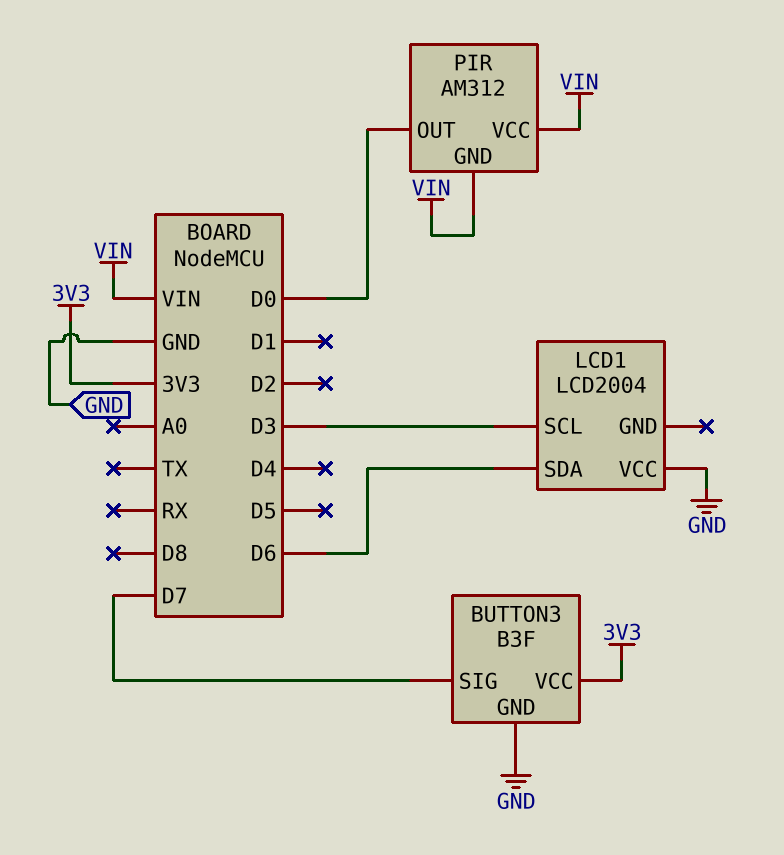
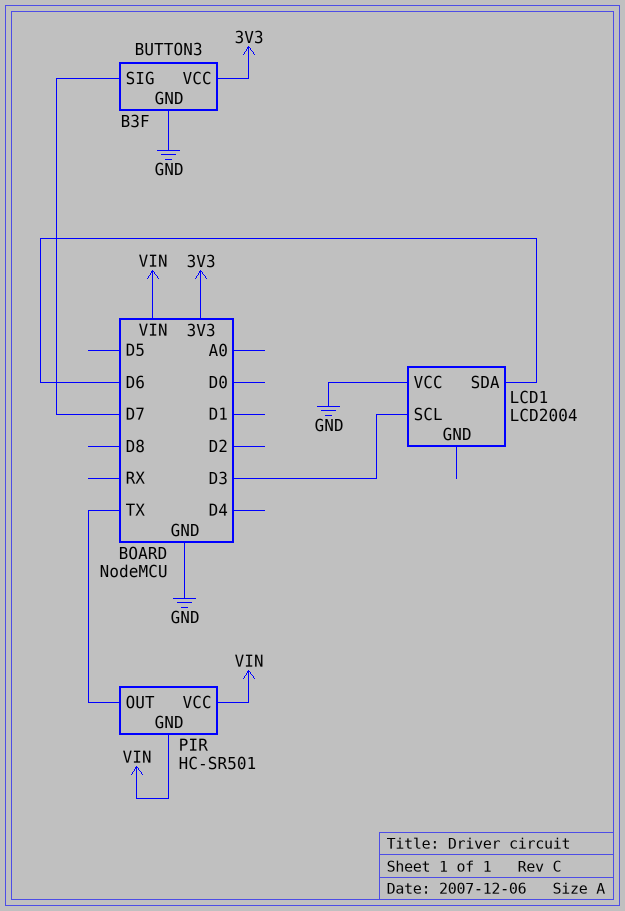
PIR: AM312 -> HC-SR501
PIR pin OUT: D0 -> TX

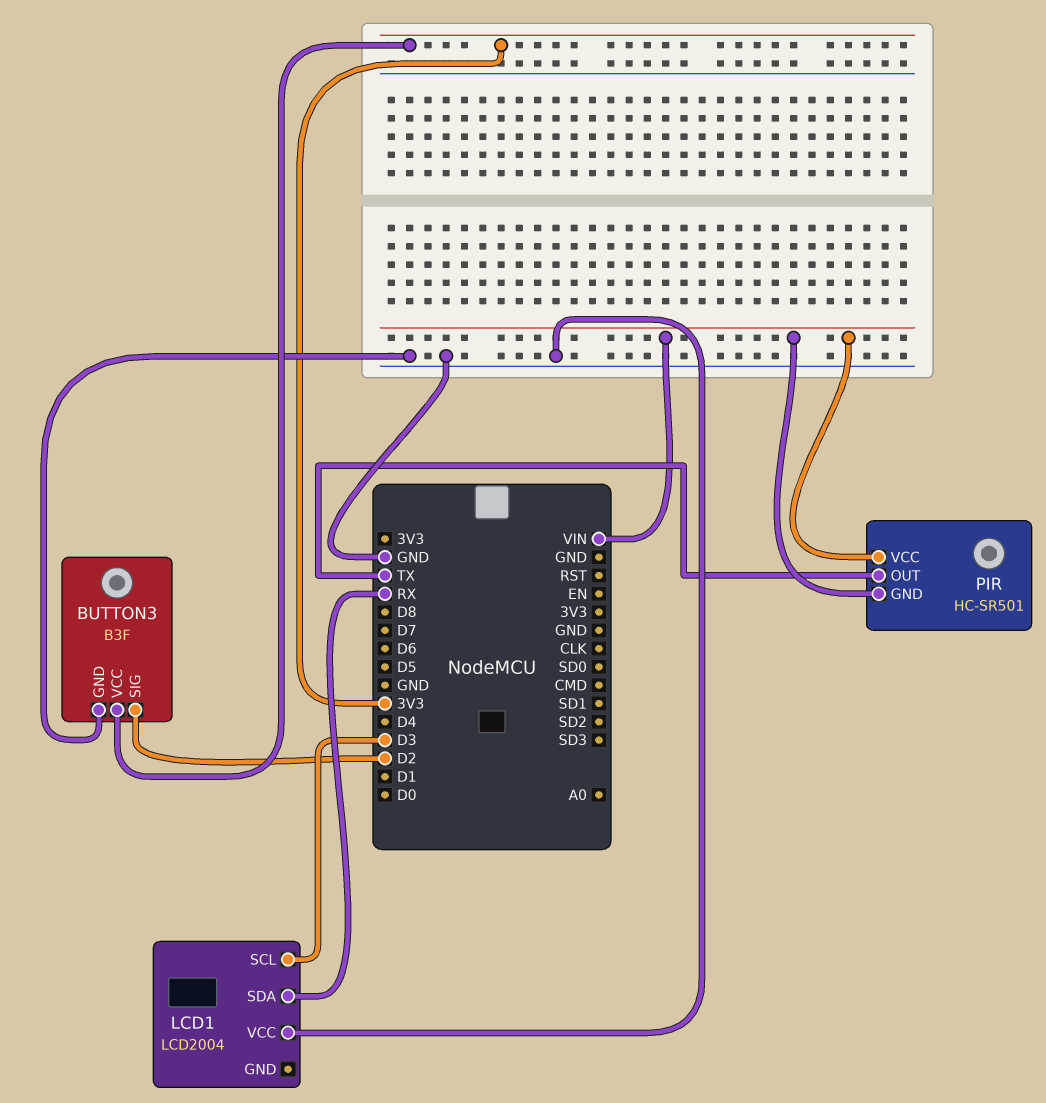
BUTTON3 pin SIG: D7 -> D2
LCD1 pin SDA: D6 -> RX

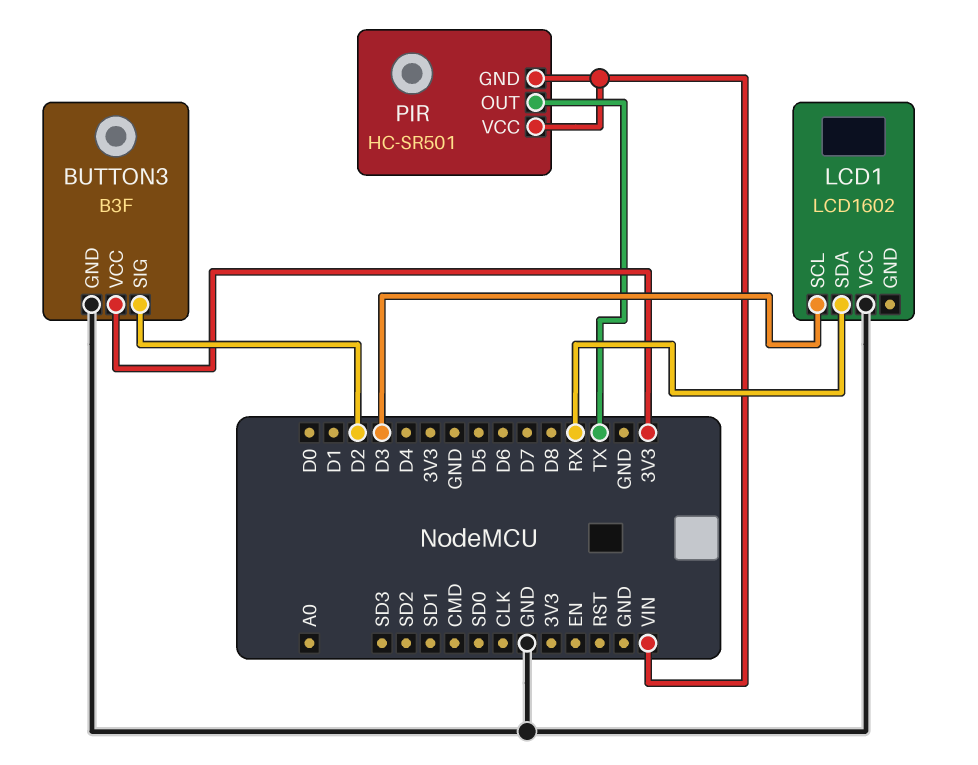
LCD1: LCD2004 -> LCD1602

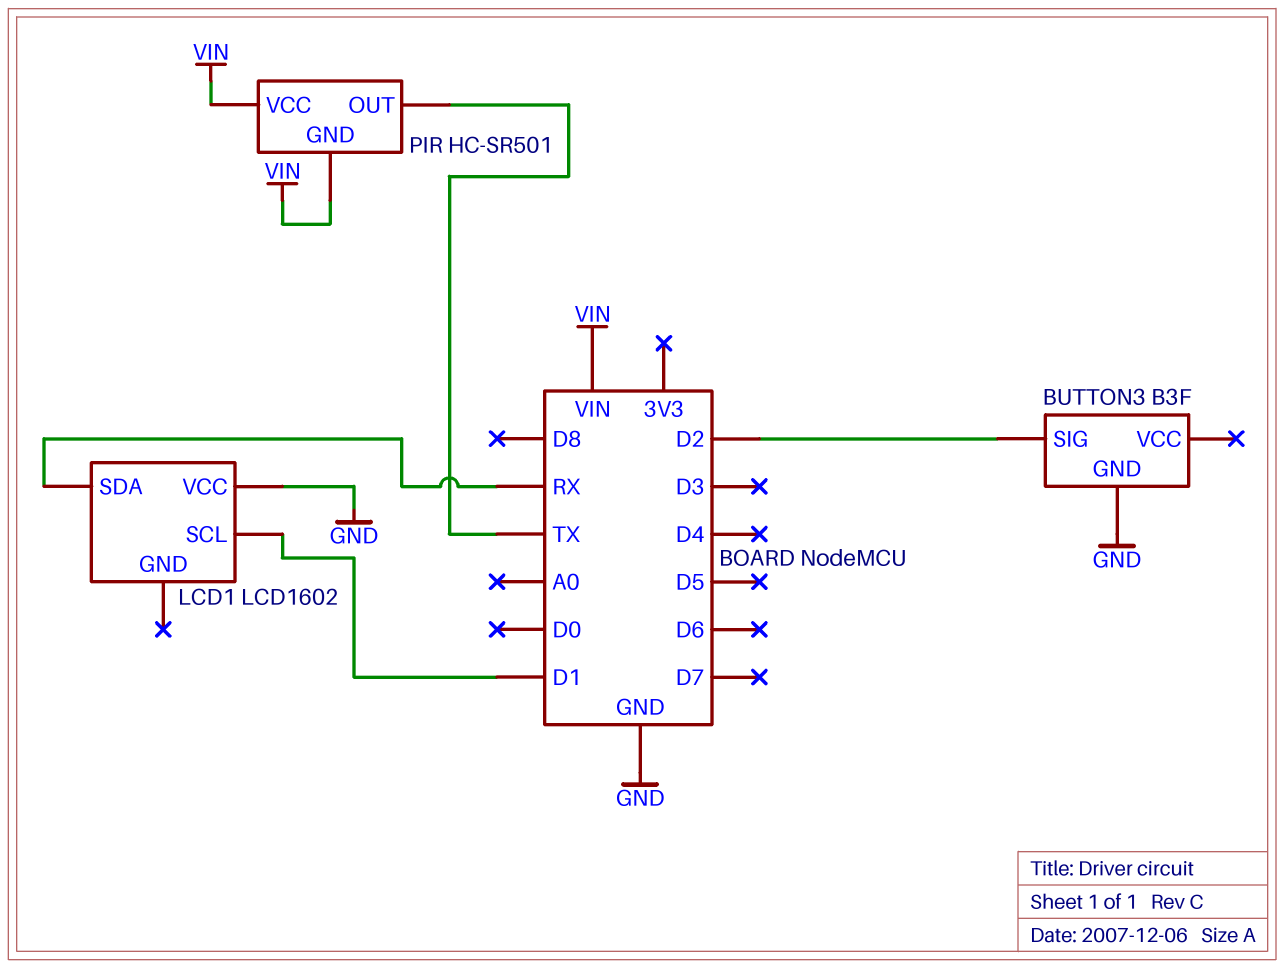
BUTTON3 pin VCC: 3V3 -> none
LCD1 pin SCL: D3 -> D1

